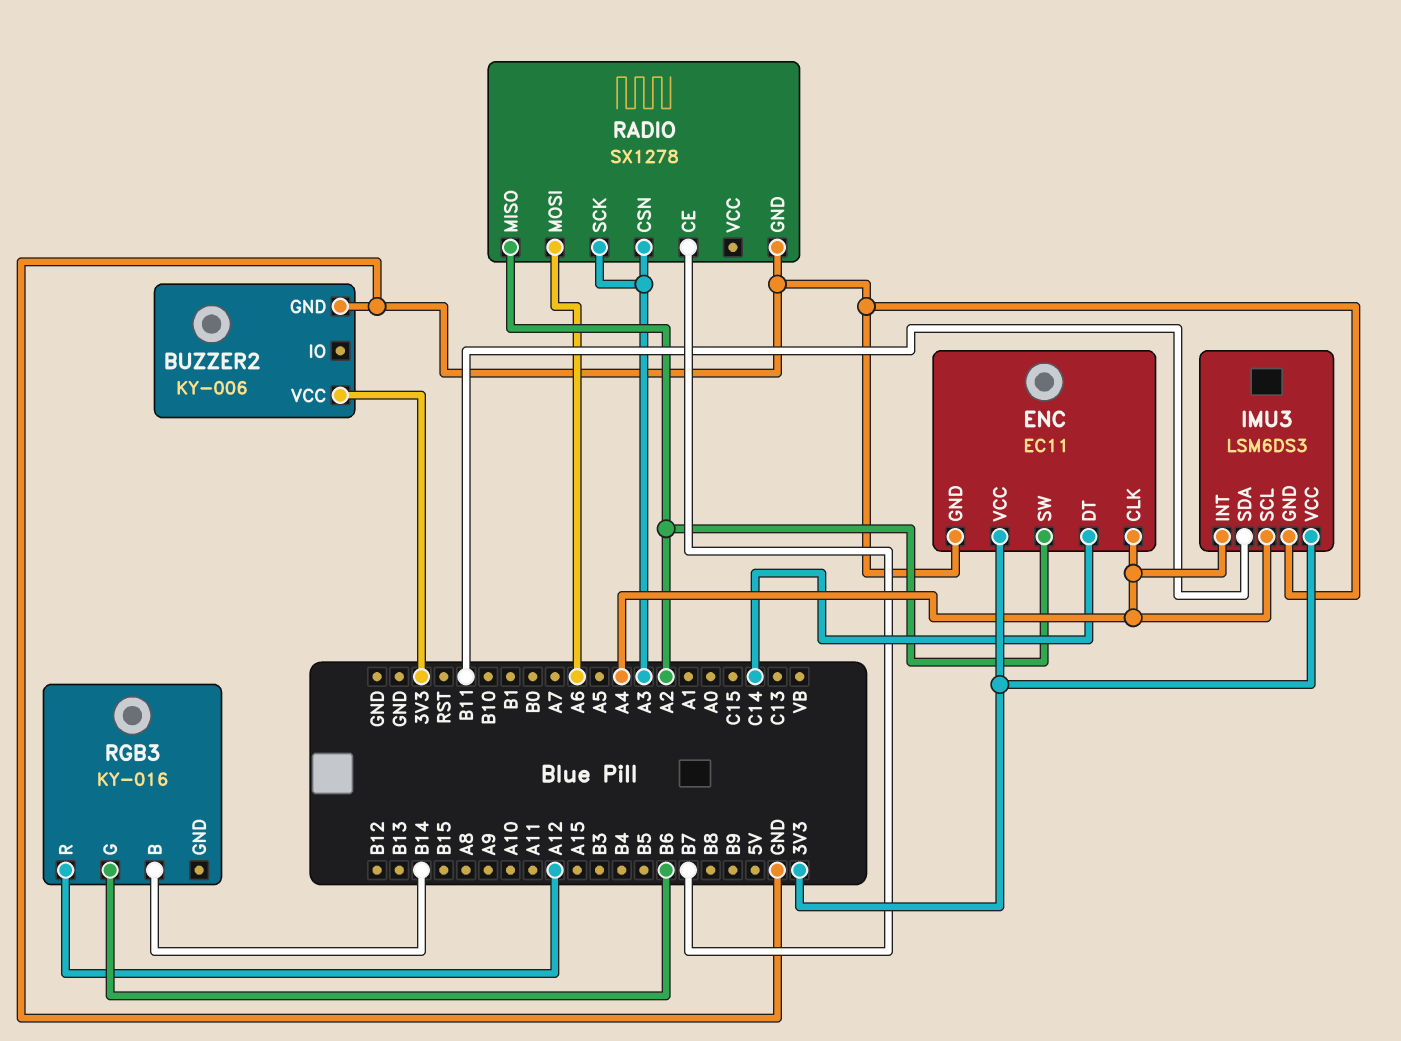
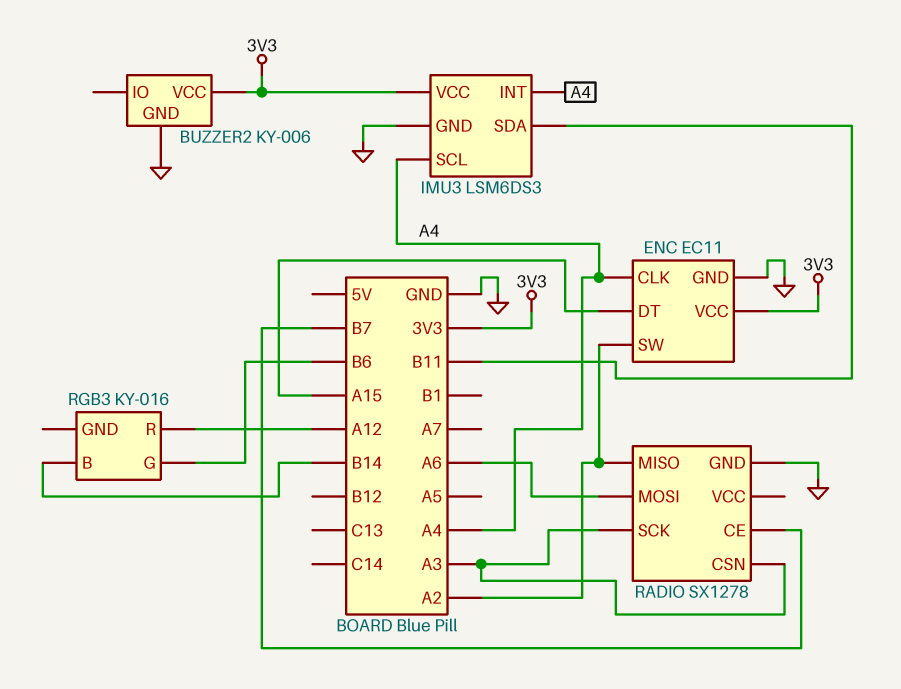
ENC pin DT: C14 -> A15

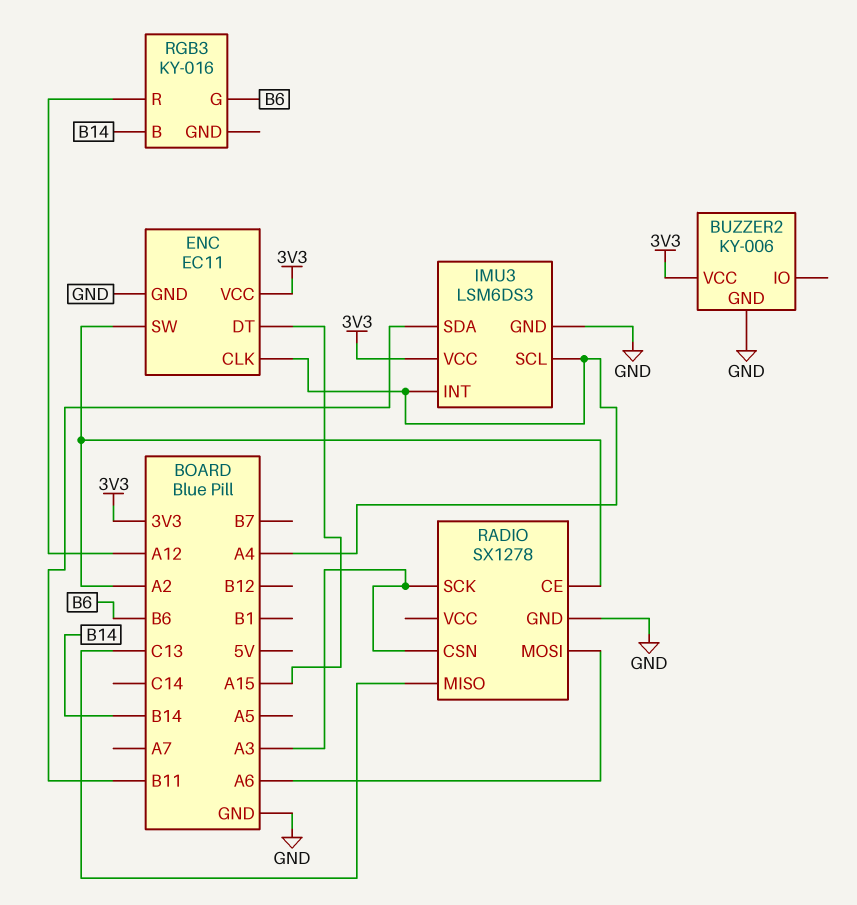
RADIO pin CE: B7 -> A2
RADIO pin MISO: A2 -> C13

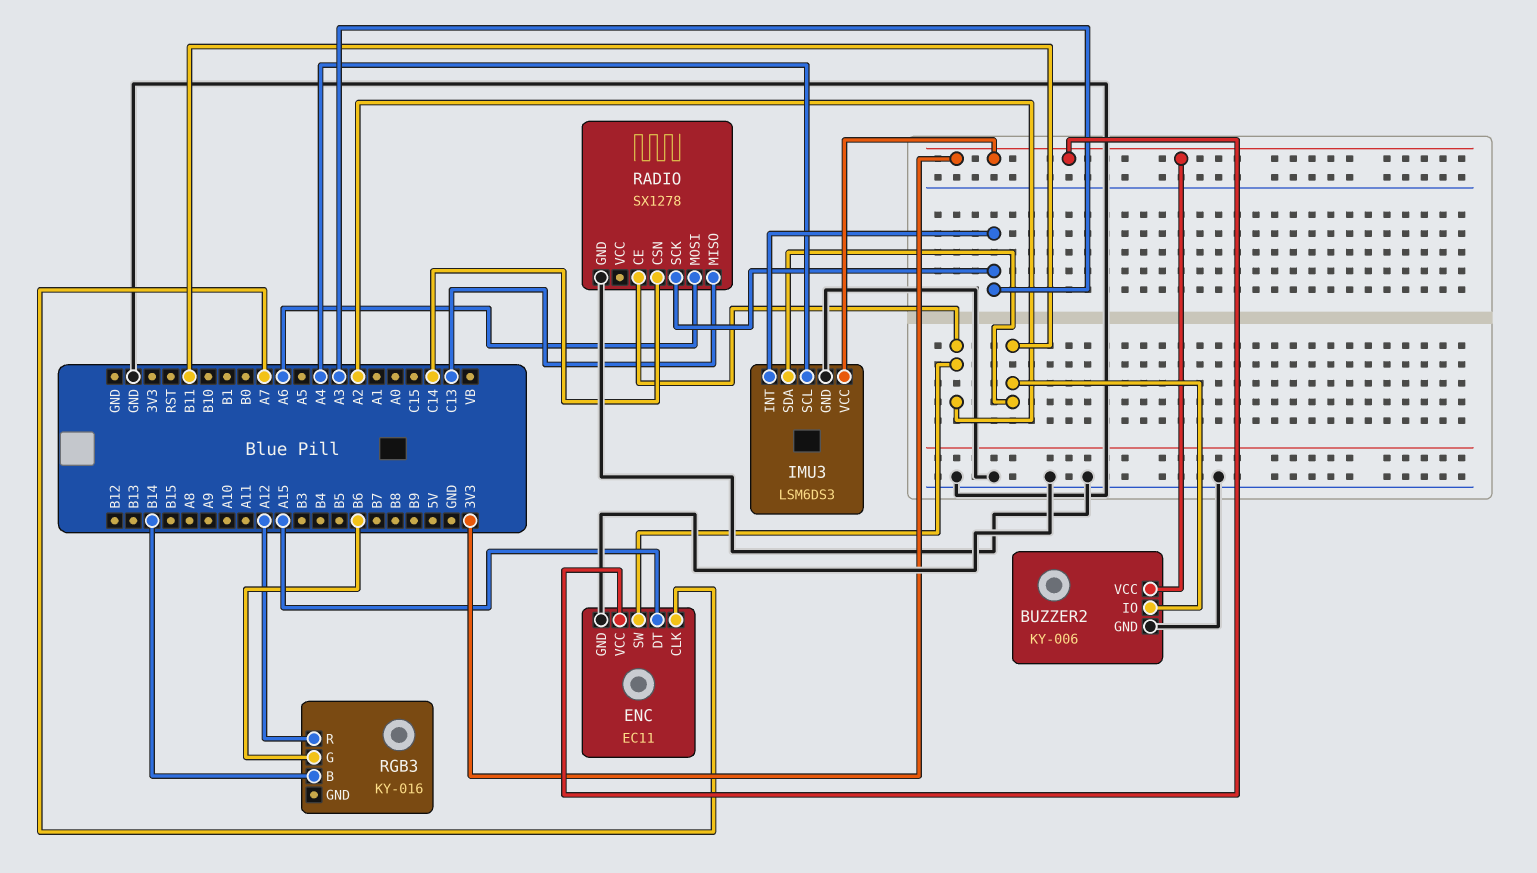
BUZZER2 pin IO: none -> B11
ENC pin CLK: A4 -> A7
IMU3 pin INT: A4 -> A3
RADIO pin CSN: A3 -> C14

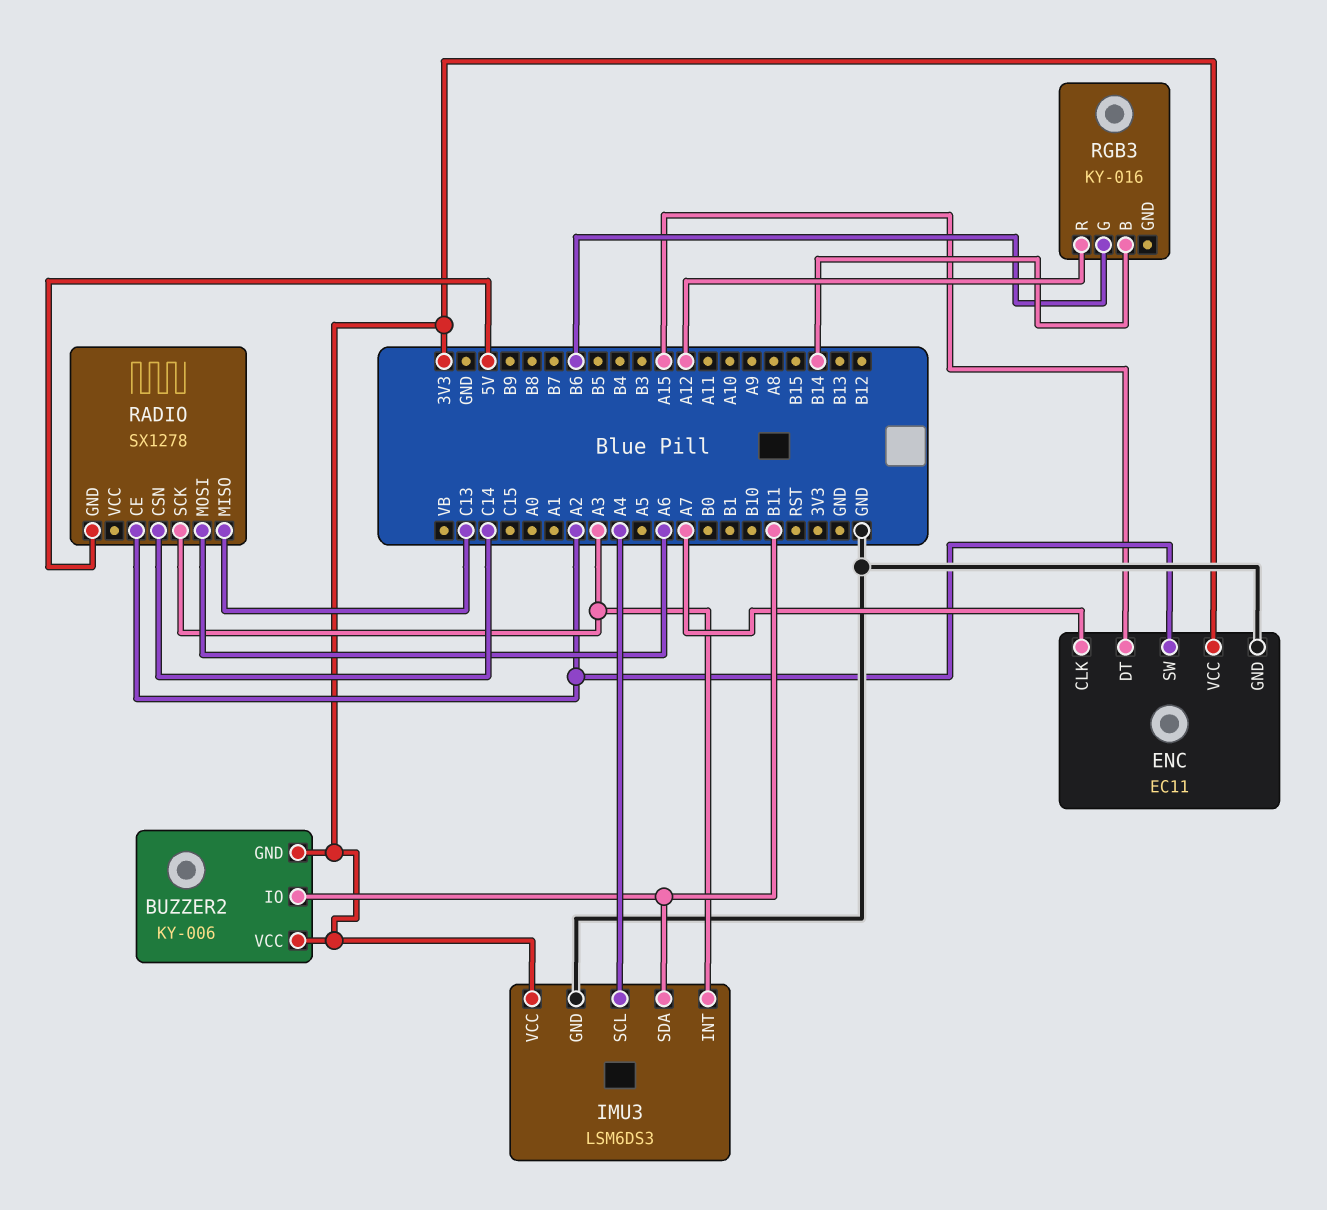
BUZZER2 pin GND: GND -> 3V3
RADIO pin GND: GND -> 5V

